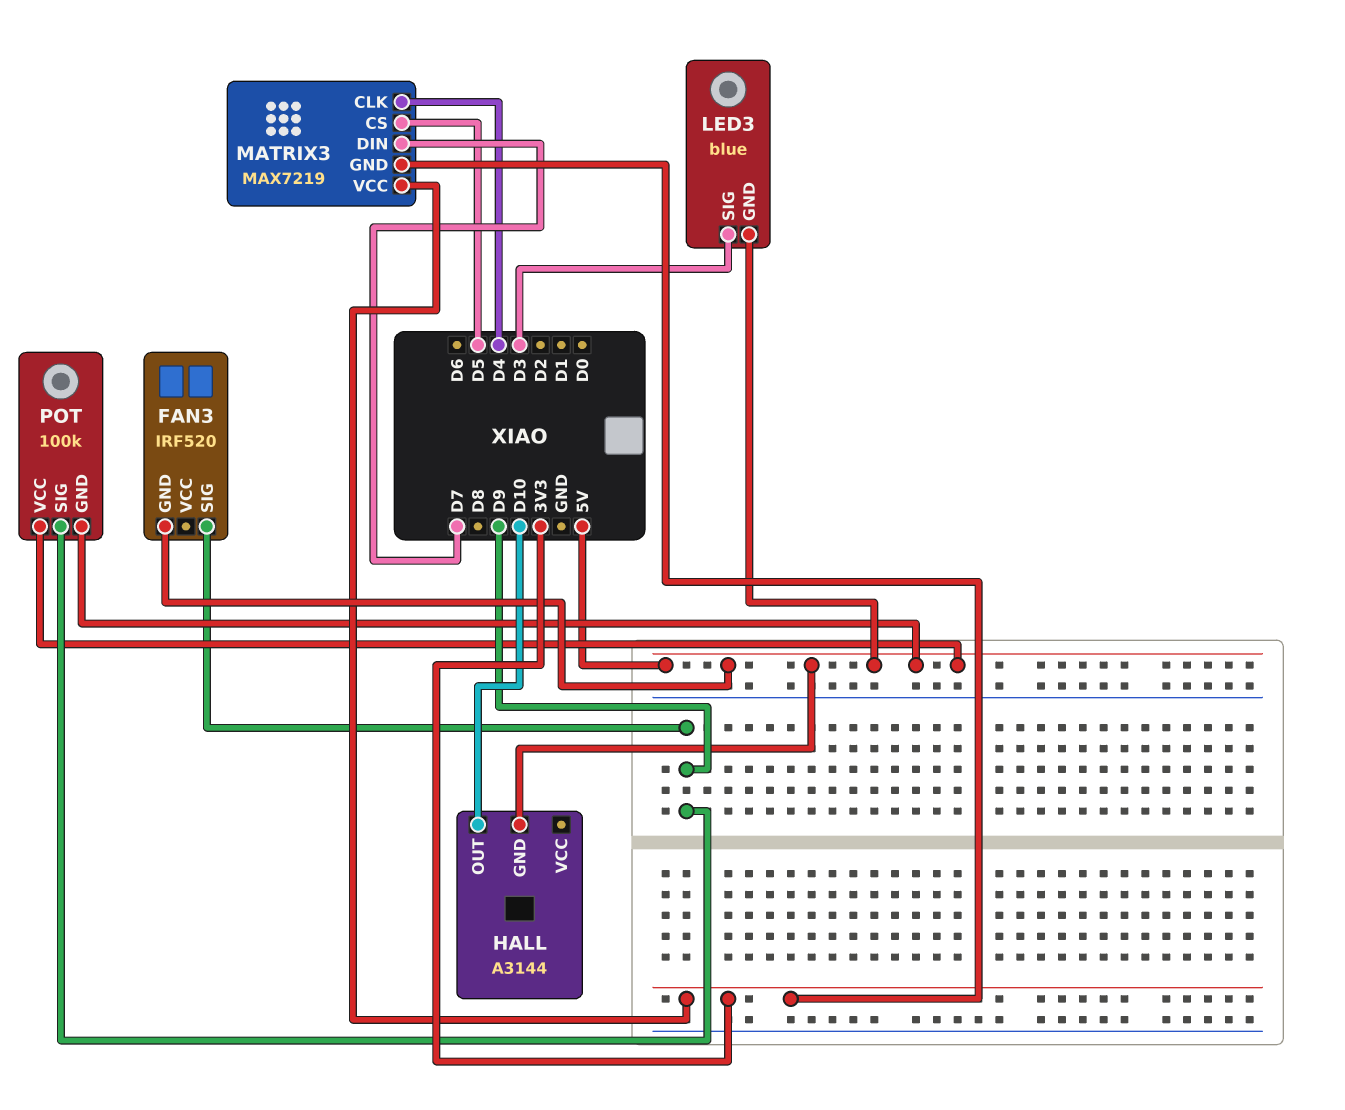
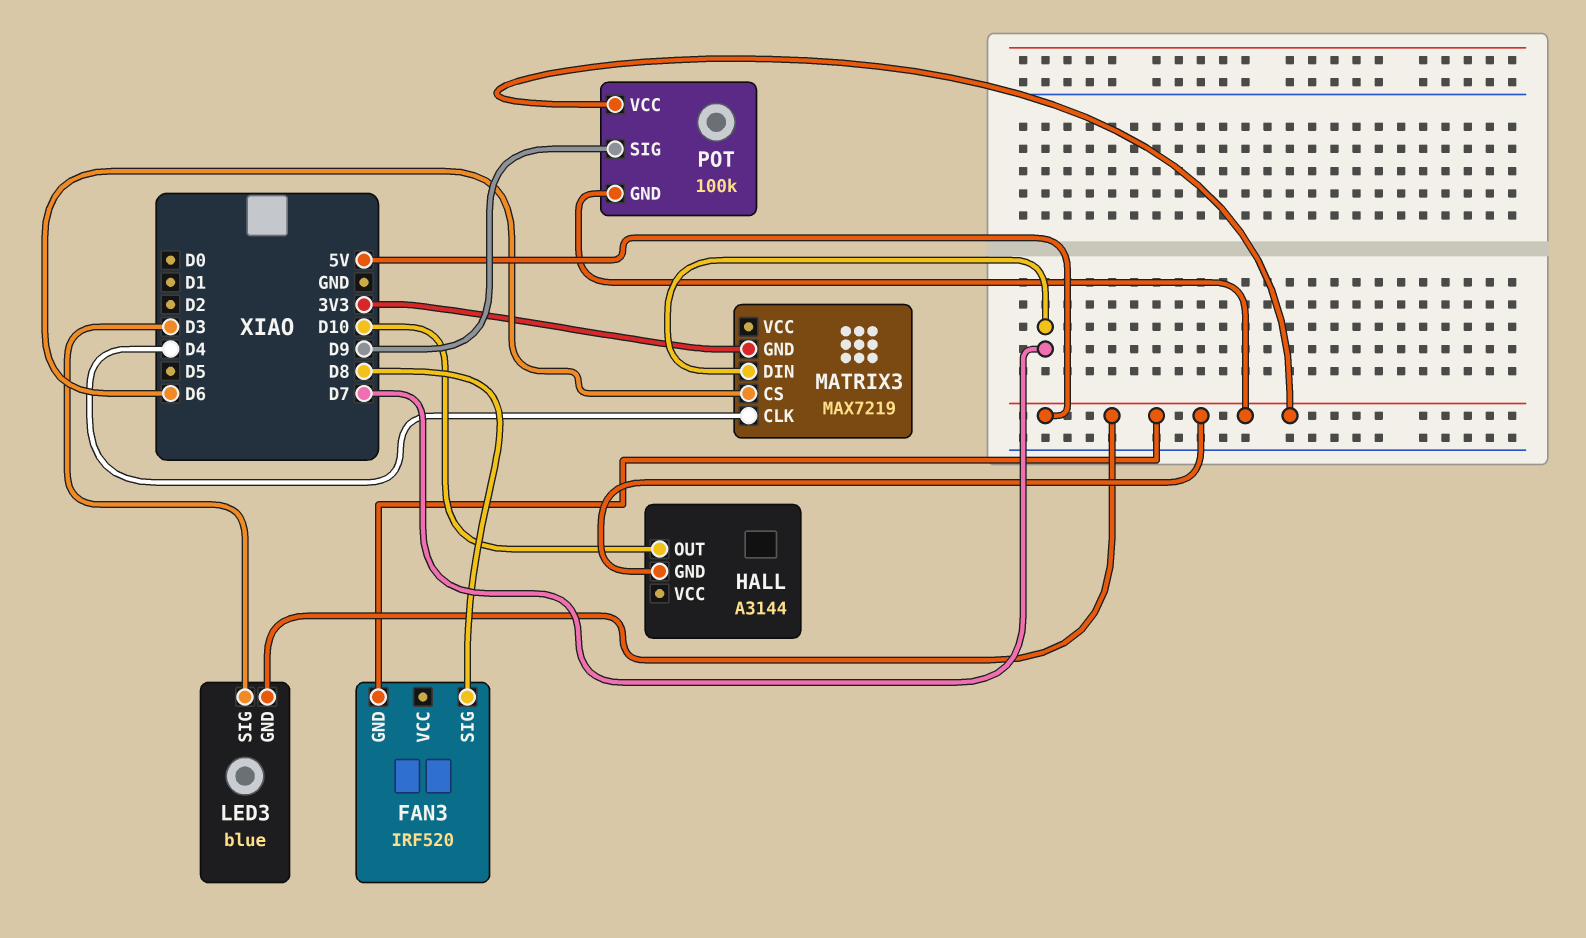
FAN3 pin SIG: D9 -> D8
MATRIX3 pin CS: D5 -> D6
MATRIX3 pin VCC: 3V3 -> none

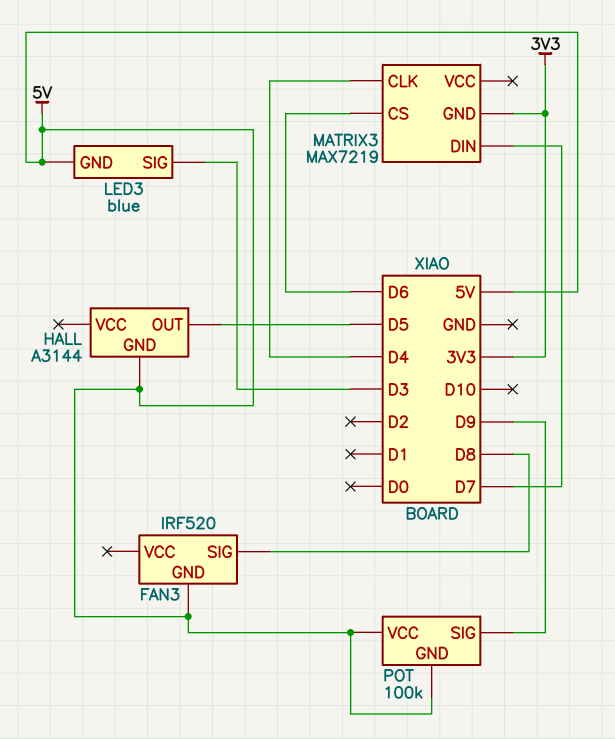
HALL pin OUT: D10 -> D5

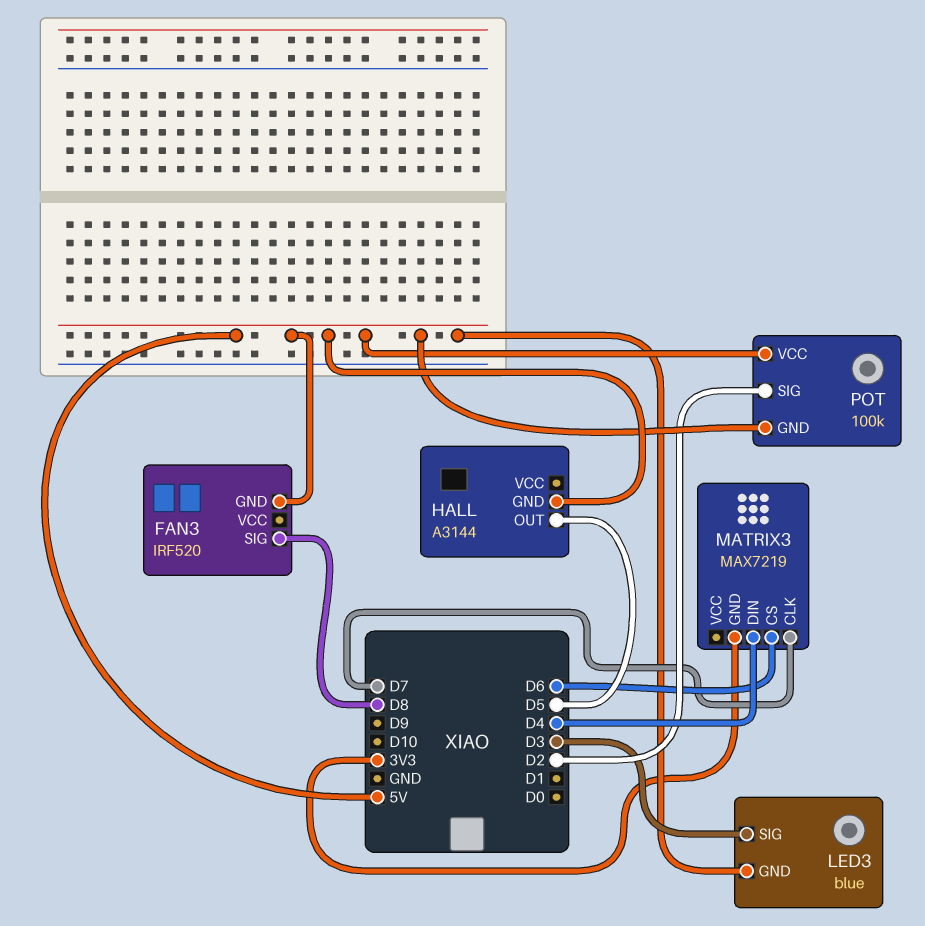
MATRIX3 pin CLK: D4 -> D7
MATRIX3 pin DIN: D7 -> D4
POT pin SIG: D9 -> D2

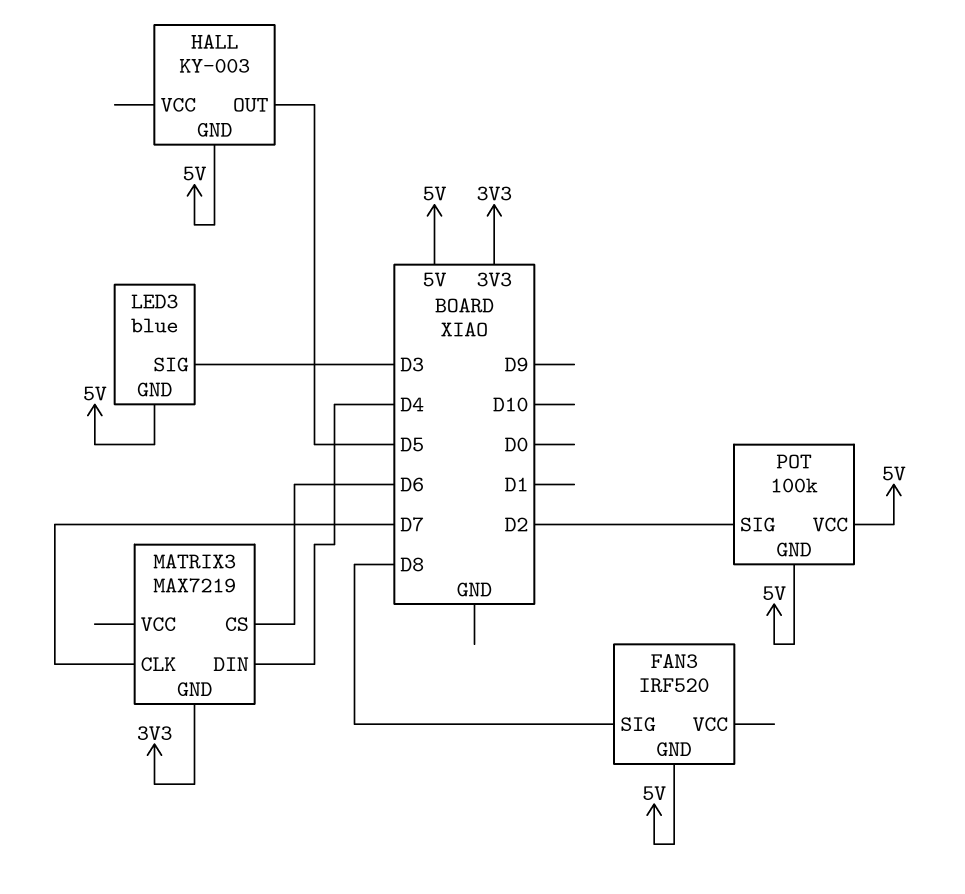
HALL: A3144 -> KY-003

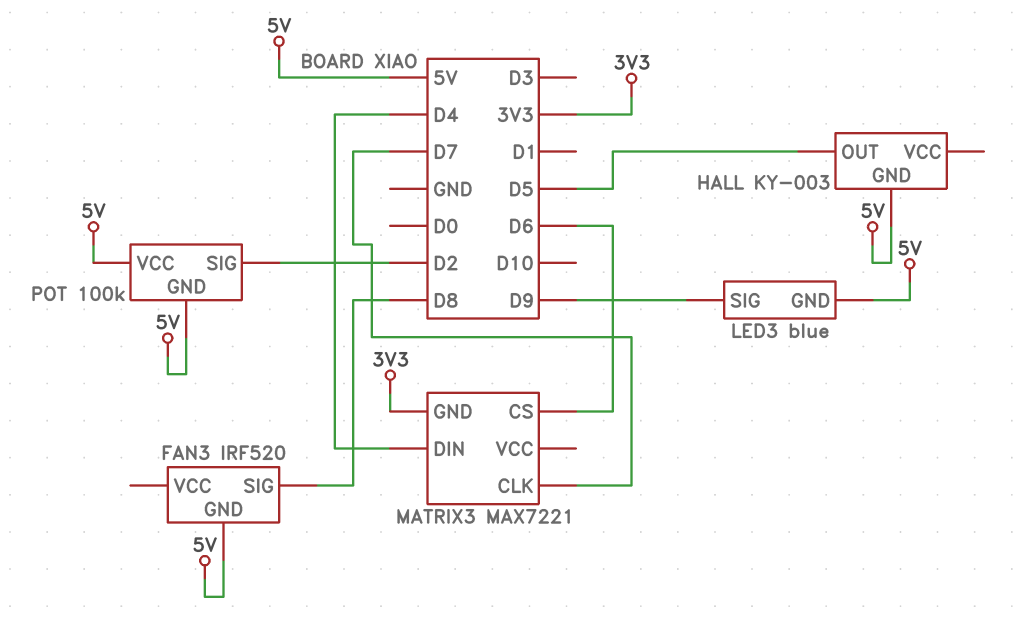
LED3 pin SIG: D3 -> D9
MATRIX3: MAX7219 -> MAX7221

